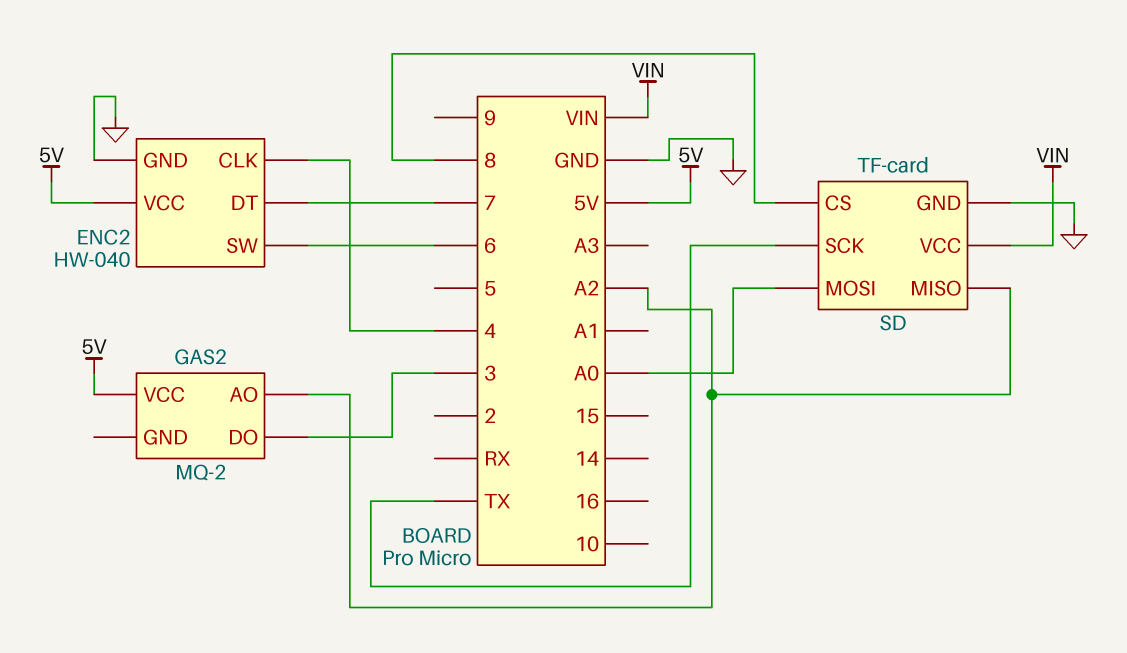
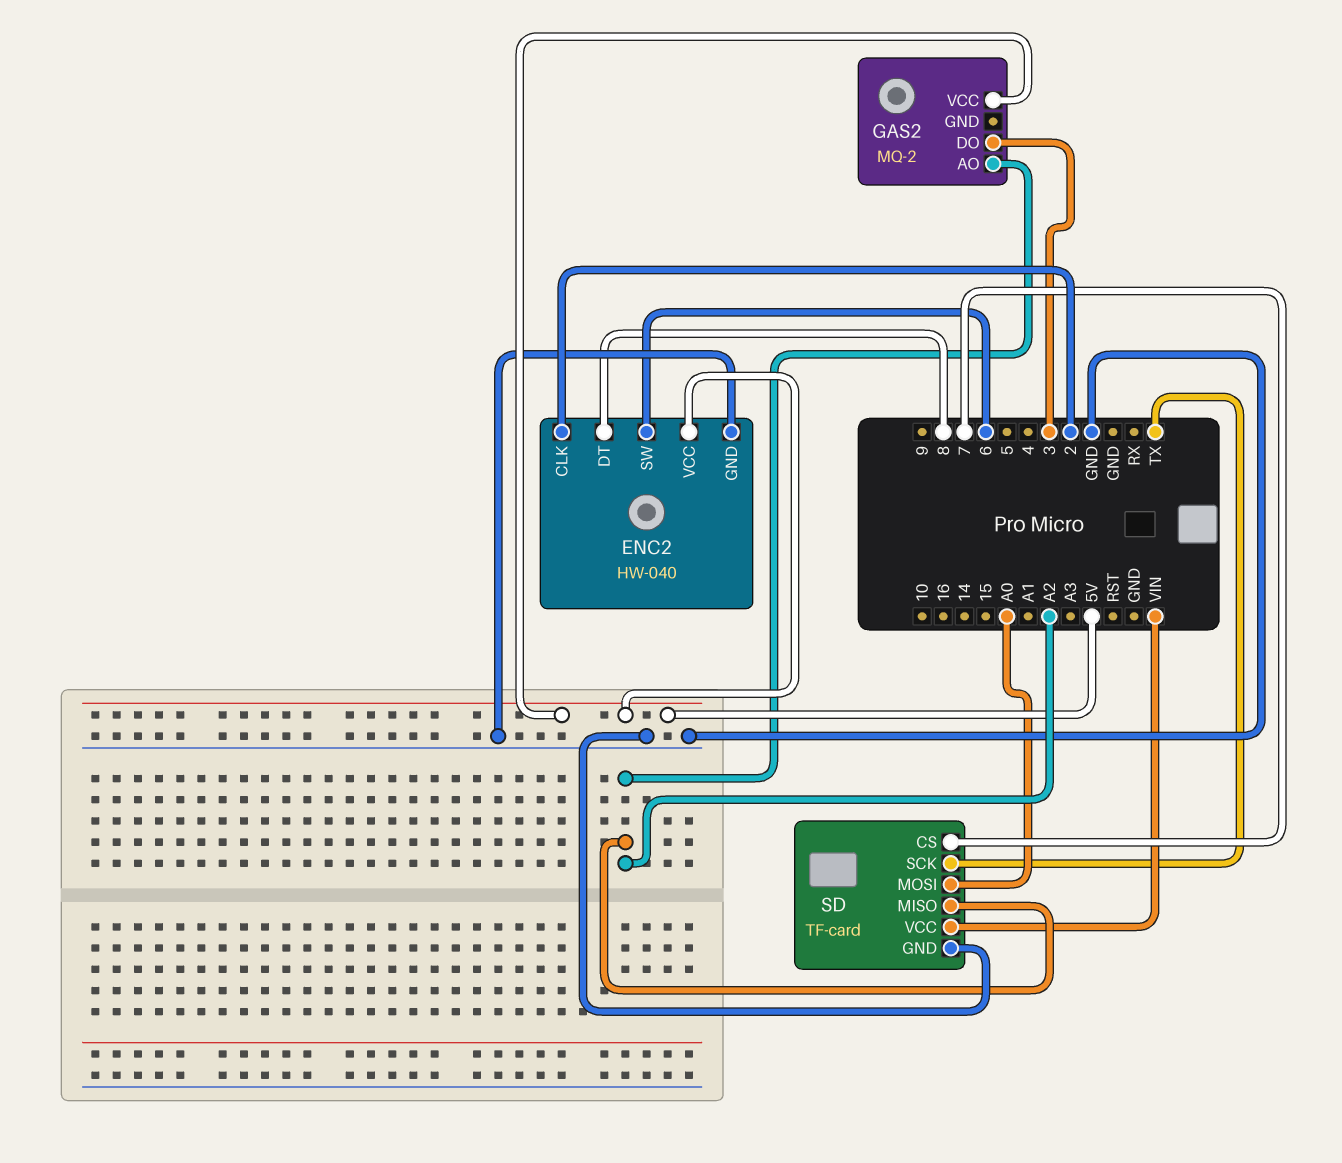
ENC2 pin CLK: 4 -> 2
ENC2 pin DT: 7 -> 8
SD pin CS: 8 -> 7

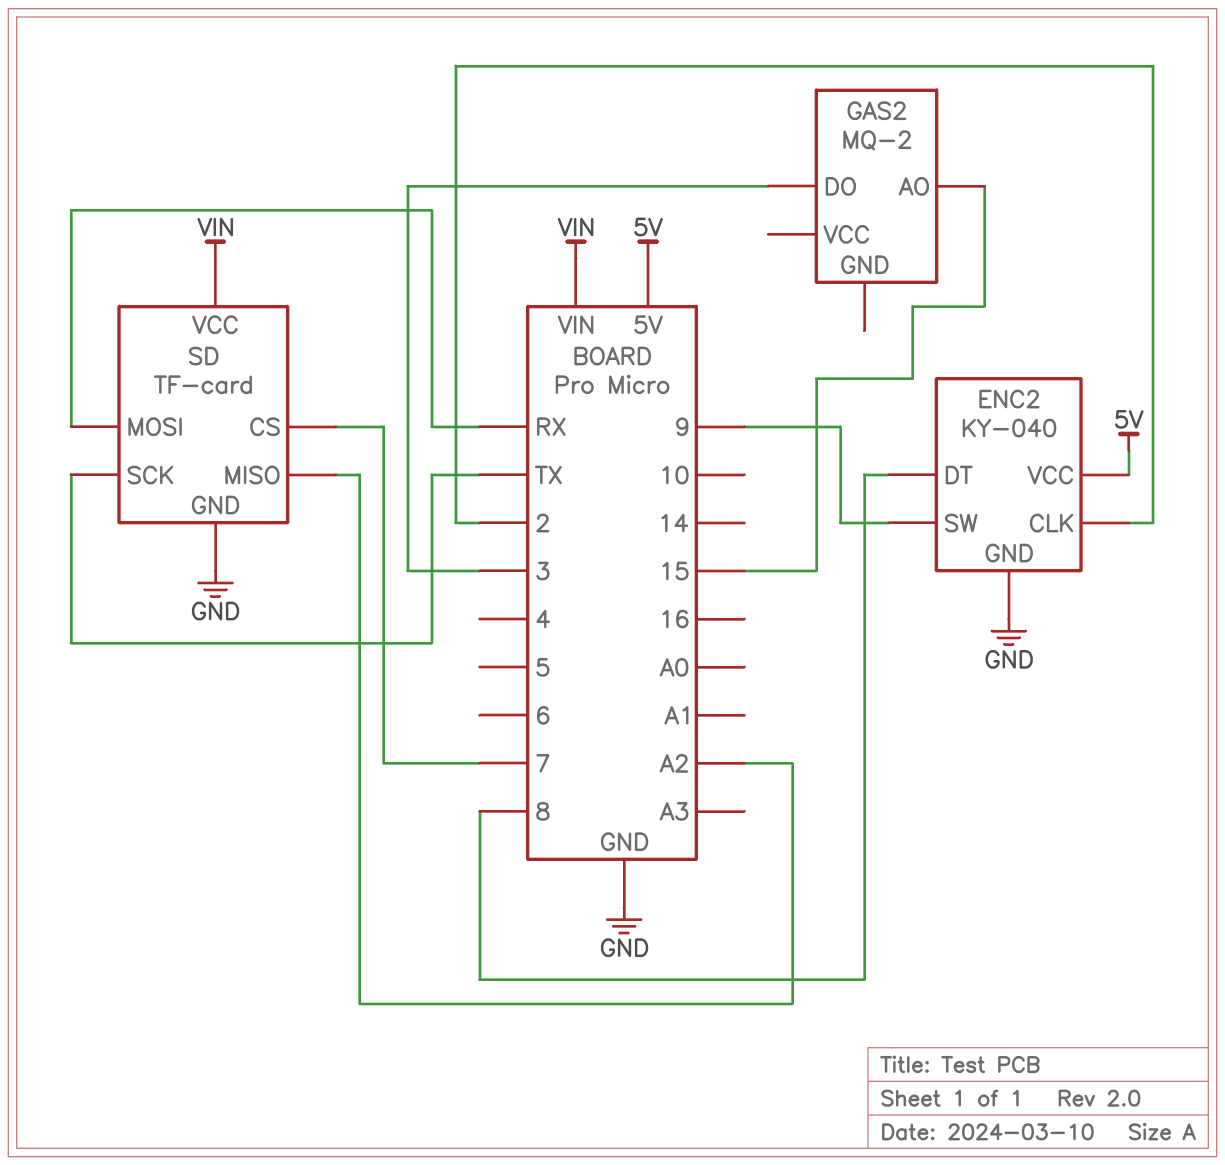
ENC2: HW-040 -> KY-040
ENC2 pin SW: 6 -> 9
GAS2 pin AO: A2 -> 15
GAS2 pin VCC: 5V -> none
SD pin MOSI: A0 -> RX

